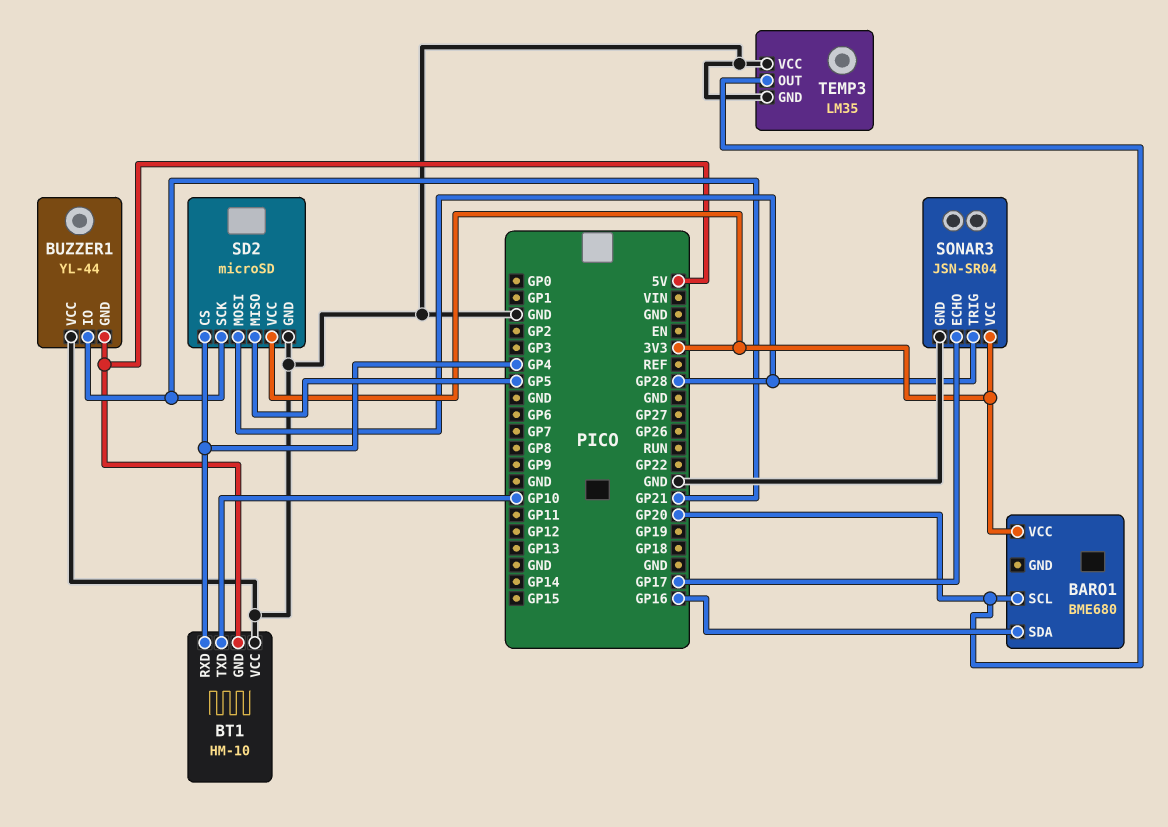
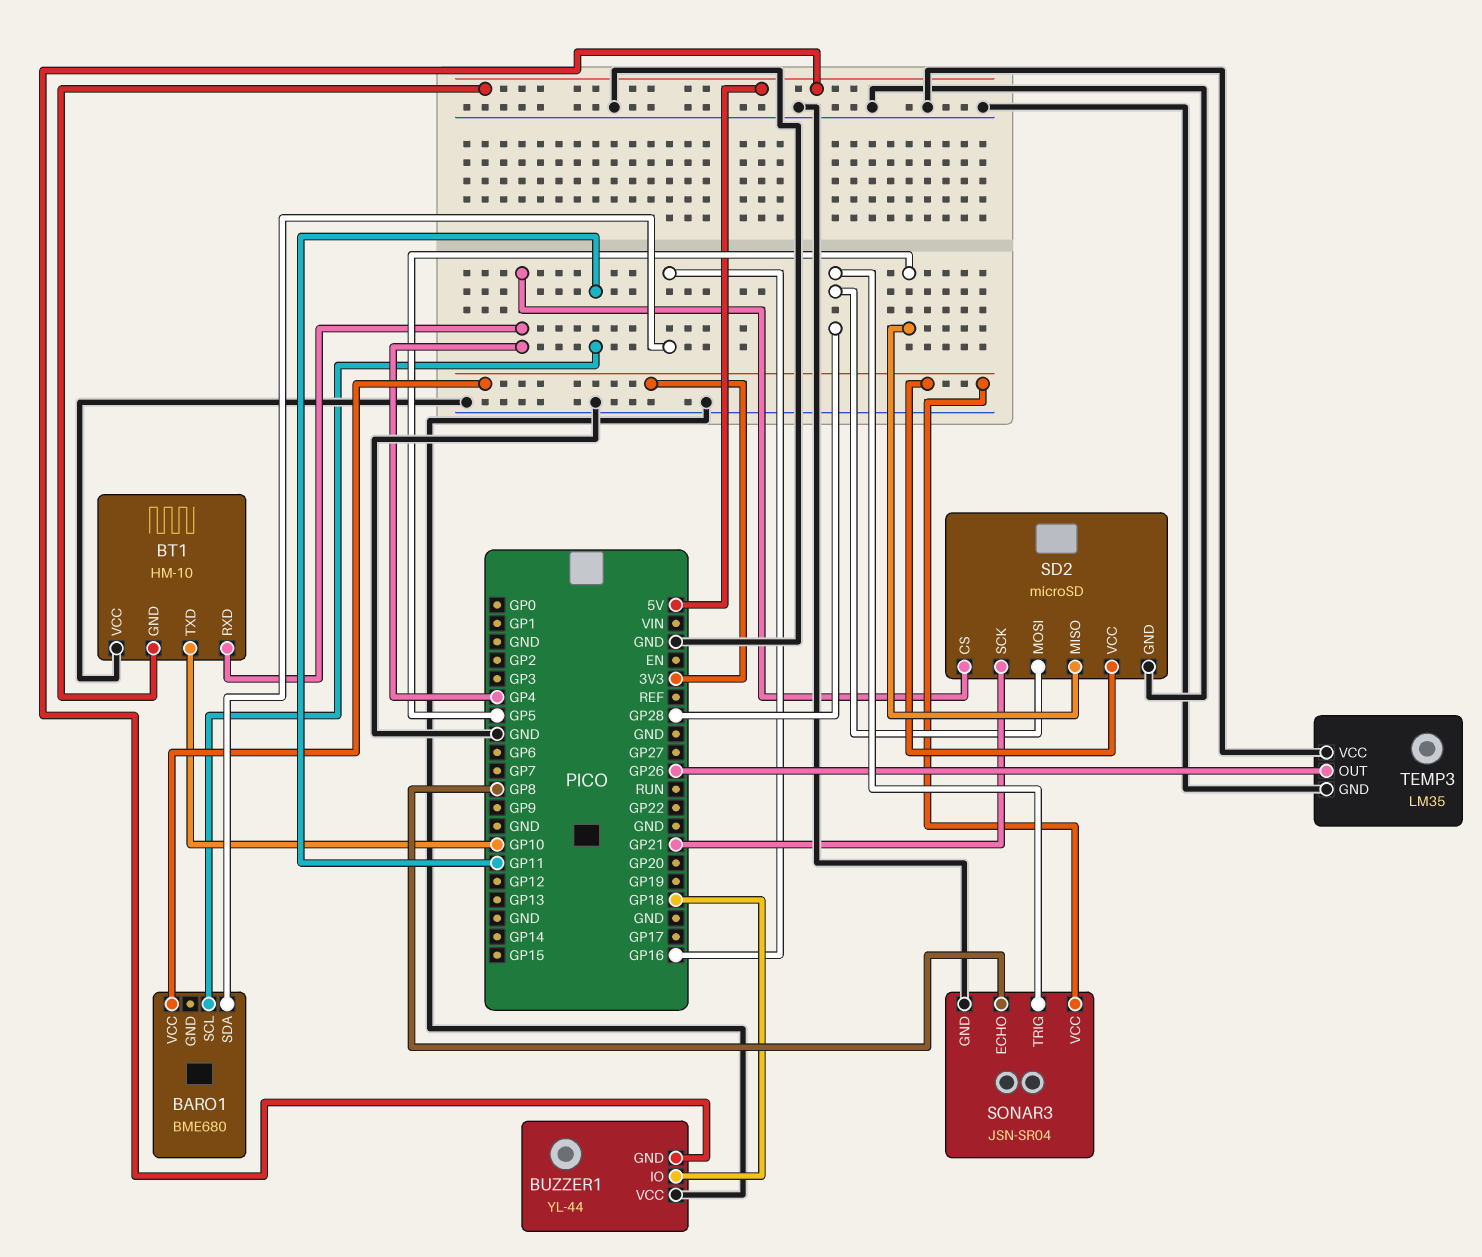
BARO1 pin SCL: GP20 -> GP11
BUZZER1 pin IO: GP21 -> GP18
SONAR3 pin ECHO: GP17 -> GP8
TEMP3 pin OUT: GP20 -> GP26

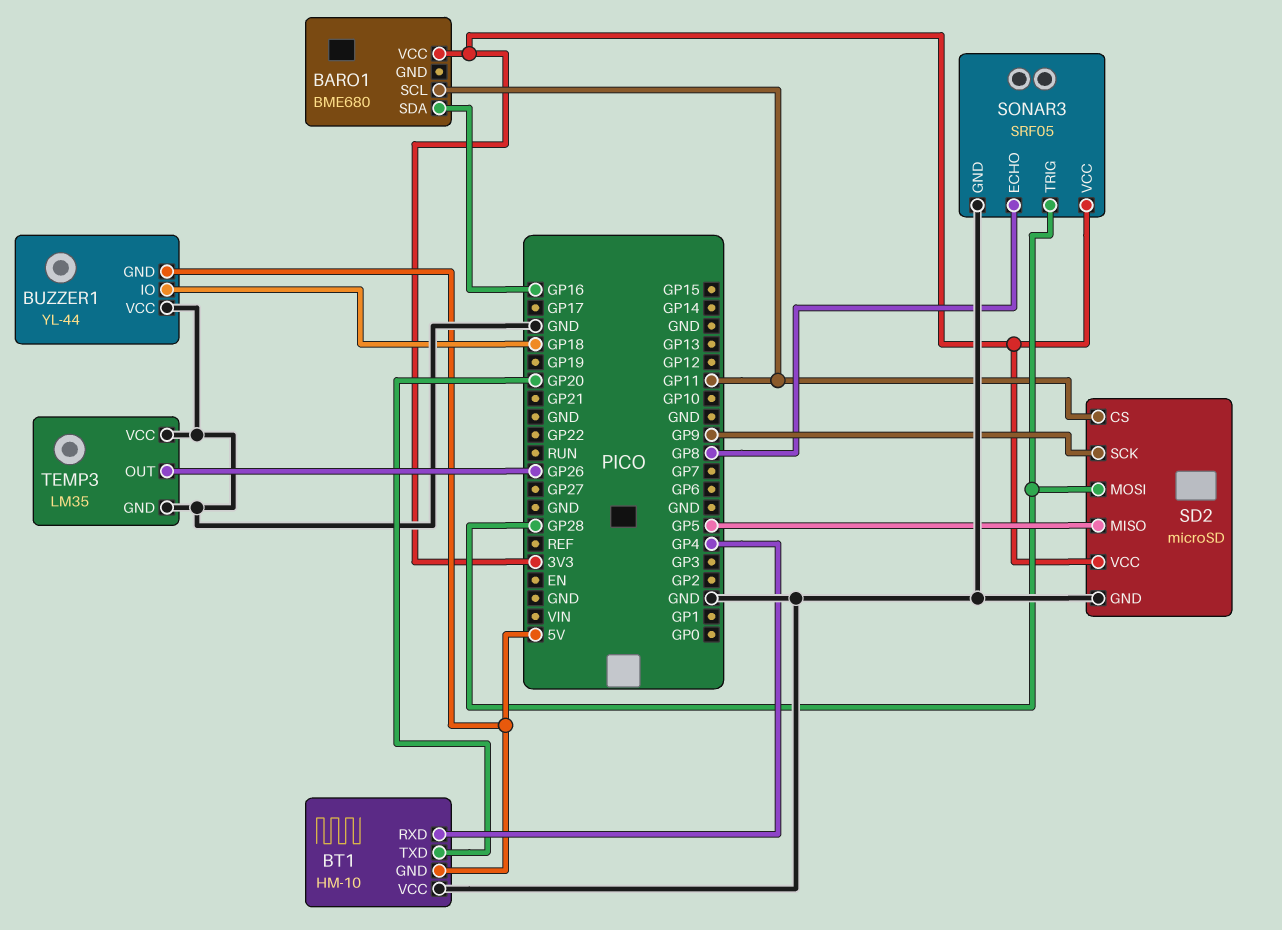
BT1 pin TXD: GP10 -> GP20
SD2 pin CS: GP4 -> GP11
SD2 pin SCK: GP21 -> GP9
SONAR3: JSN-SR04 -> SRF05

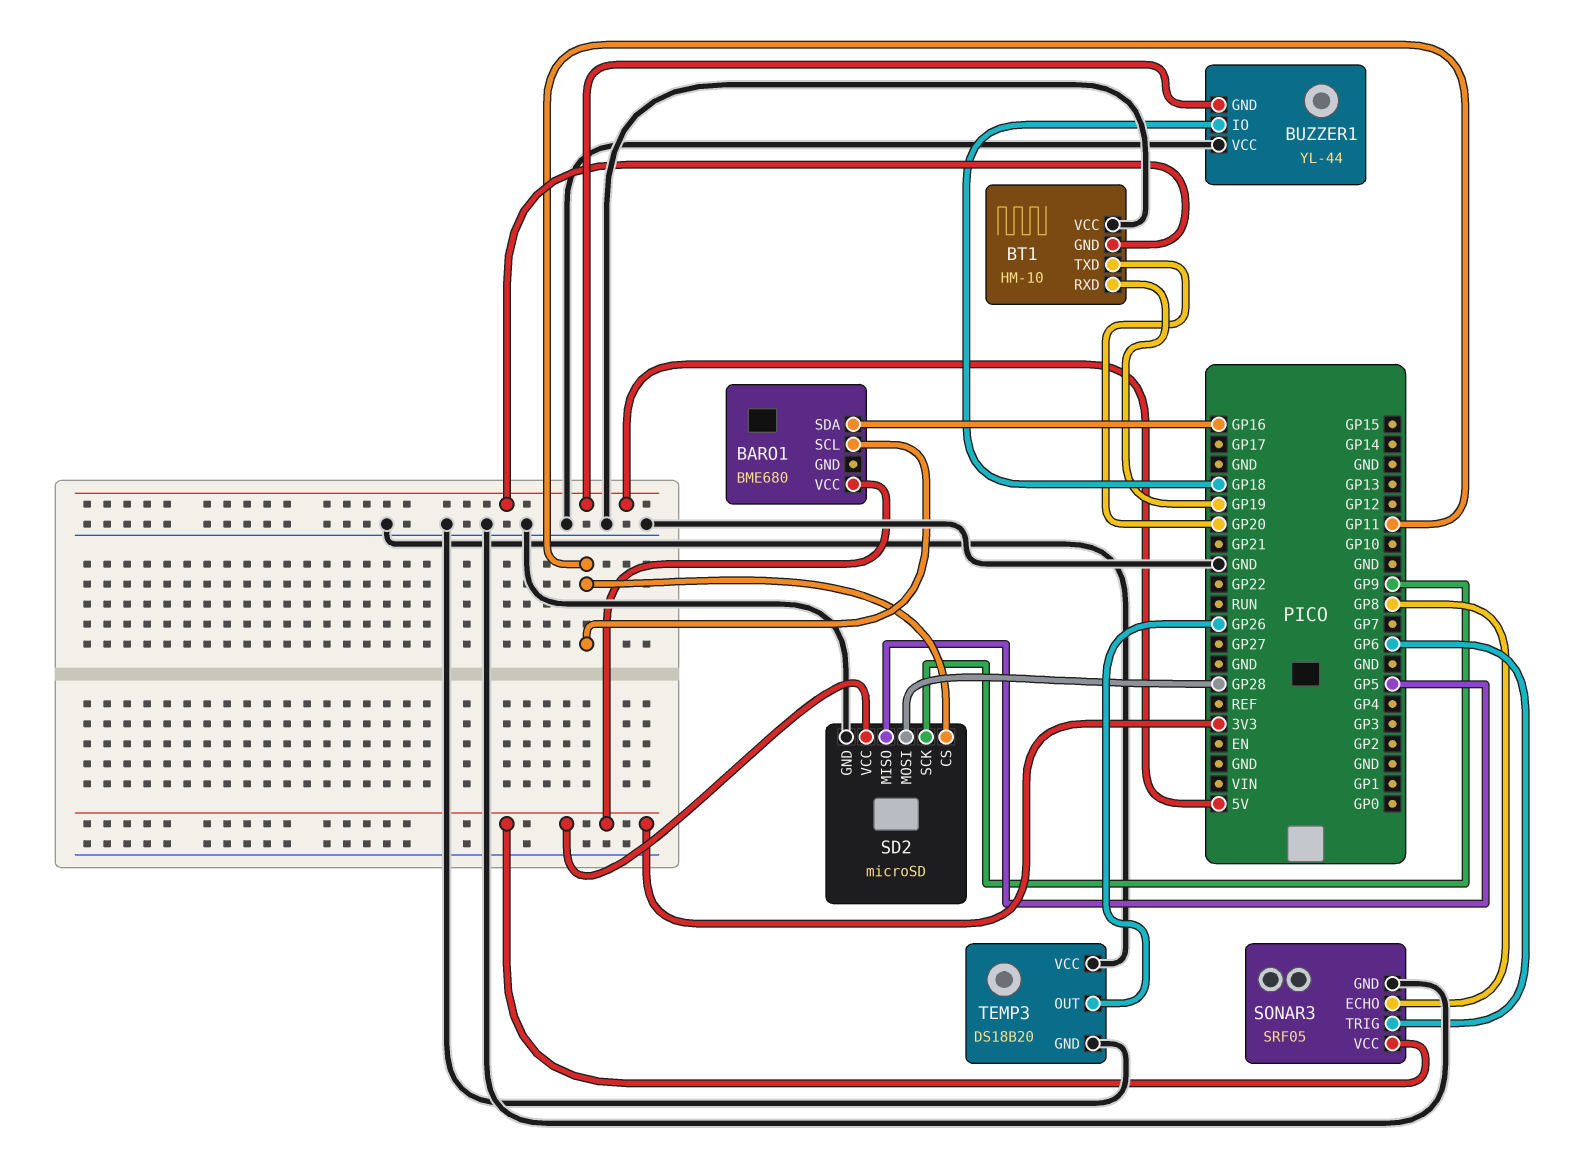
BT1 pin RXD: GP4 -> GP19
SONAR3 pin TRIG: GP28 -> GP6
TEMP3: LM35 -> DS18B20

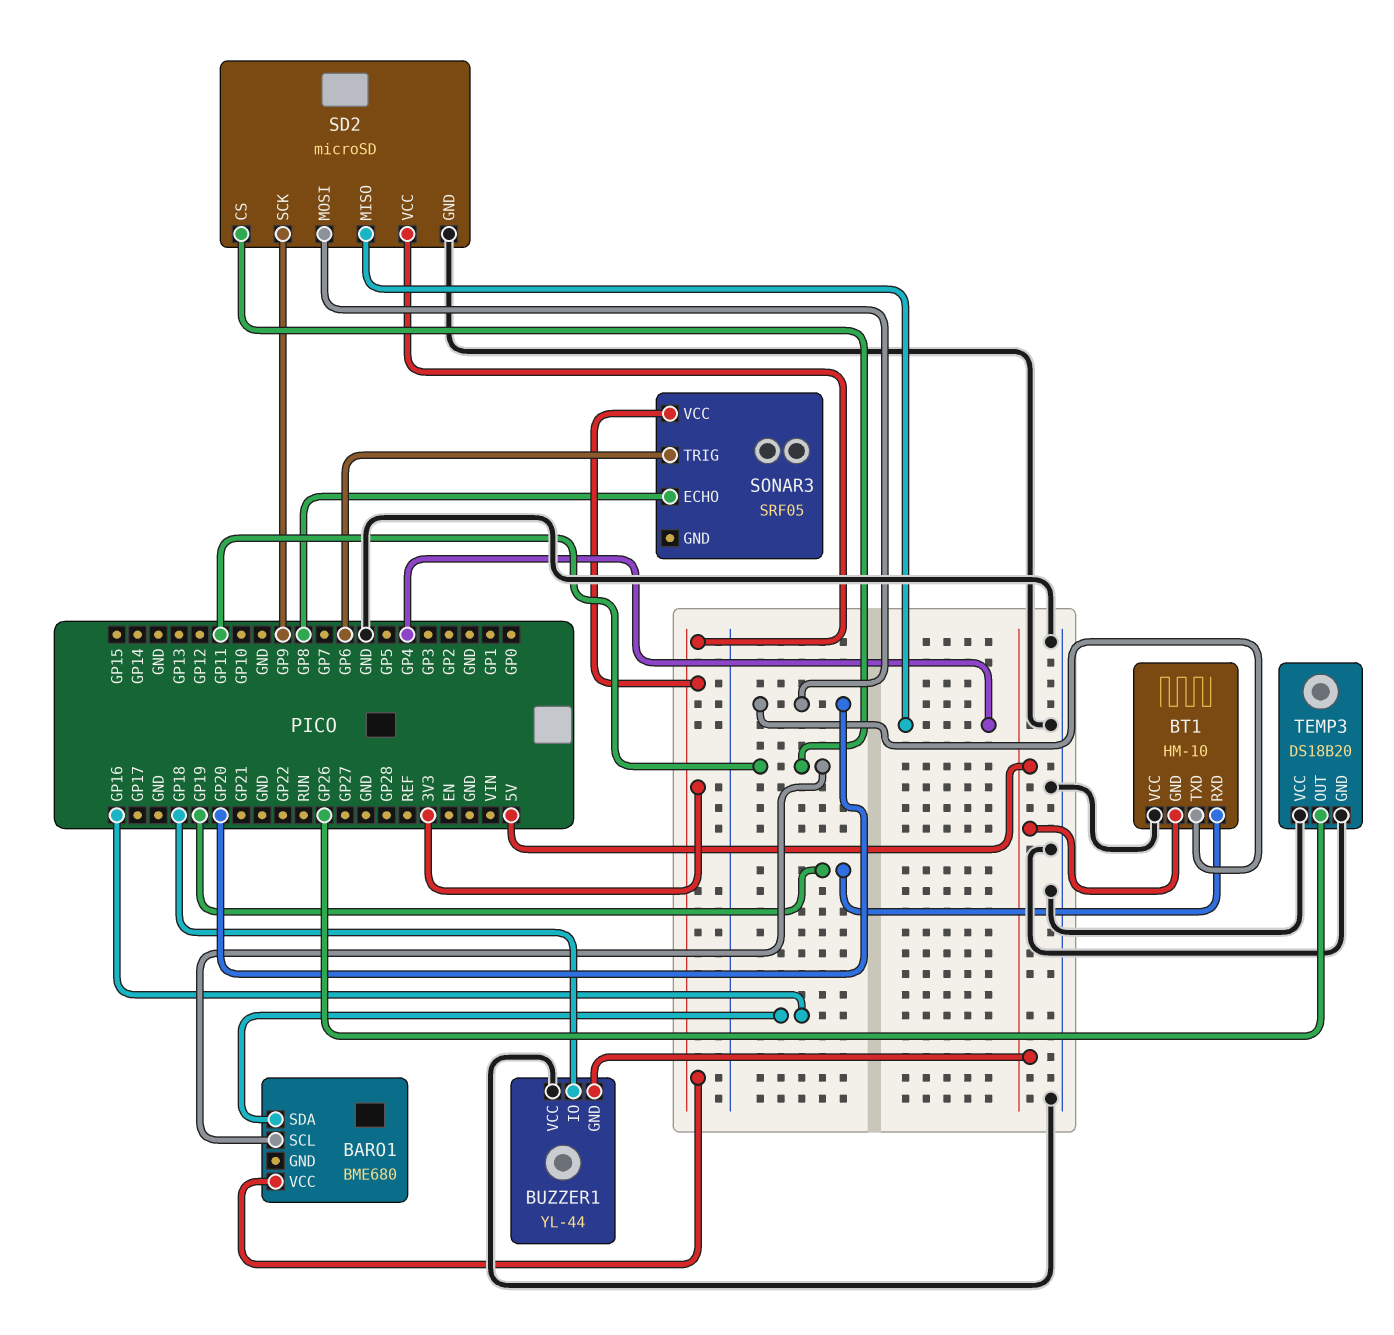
SD2 pin MISO: GP5 -> GP4
SD2 pin MOSI: GP28 -> GP20
SONAR3 pin GND: GND -> none

